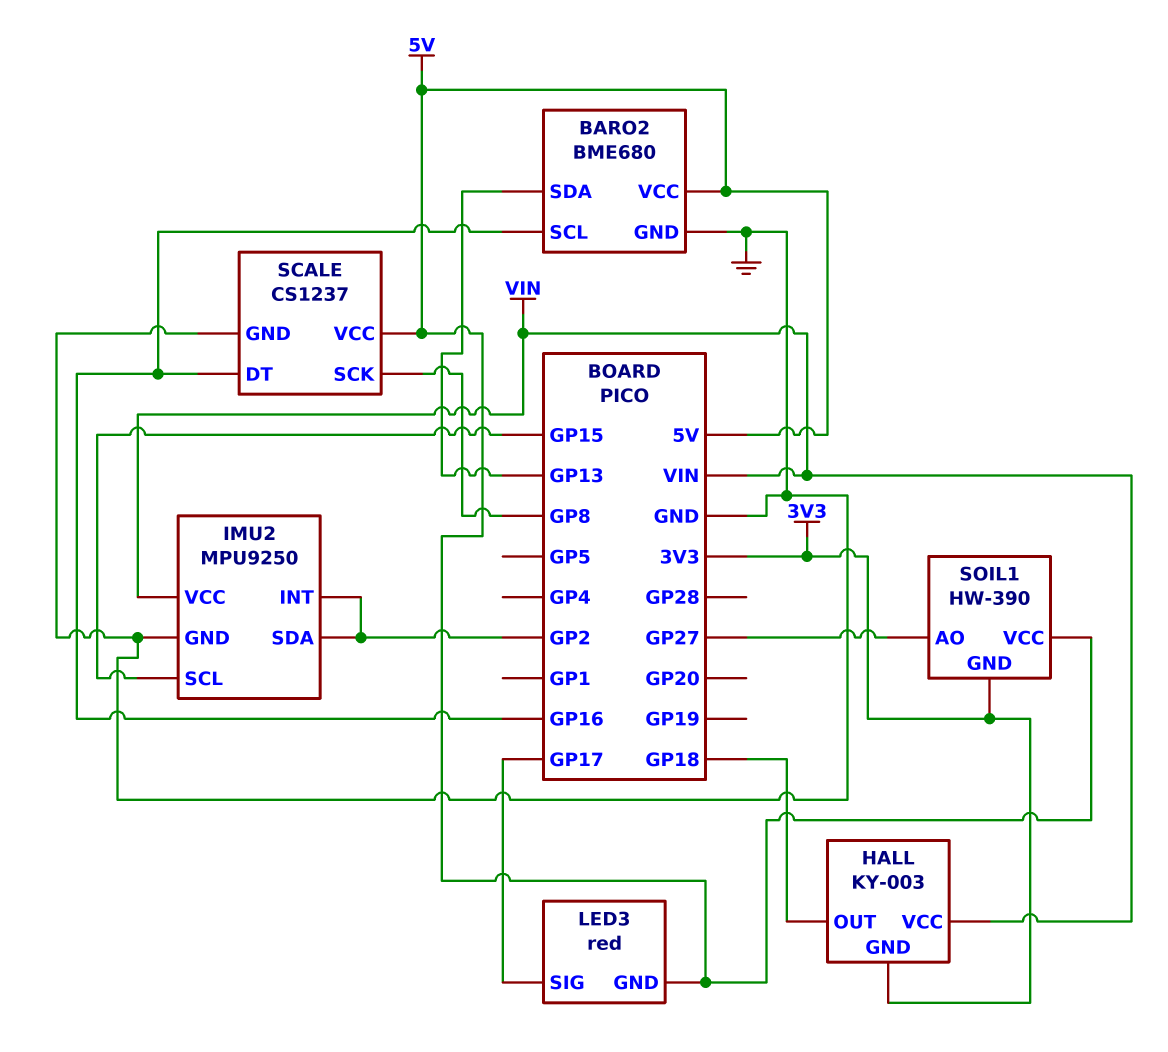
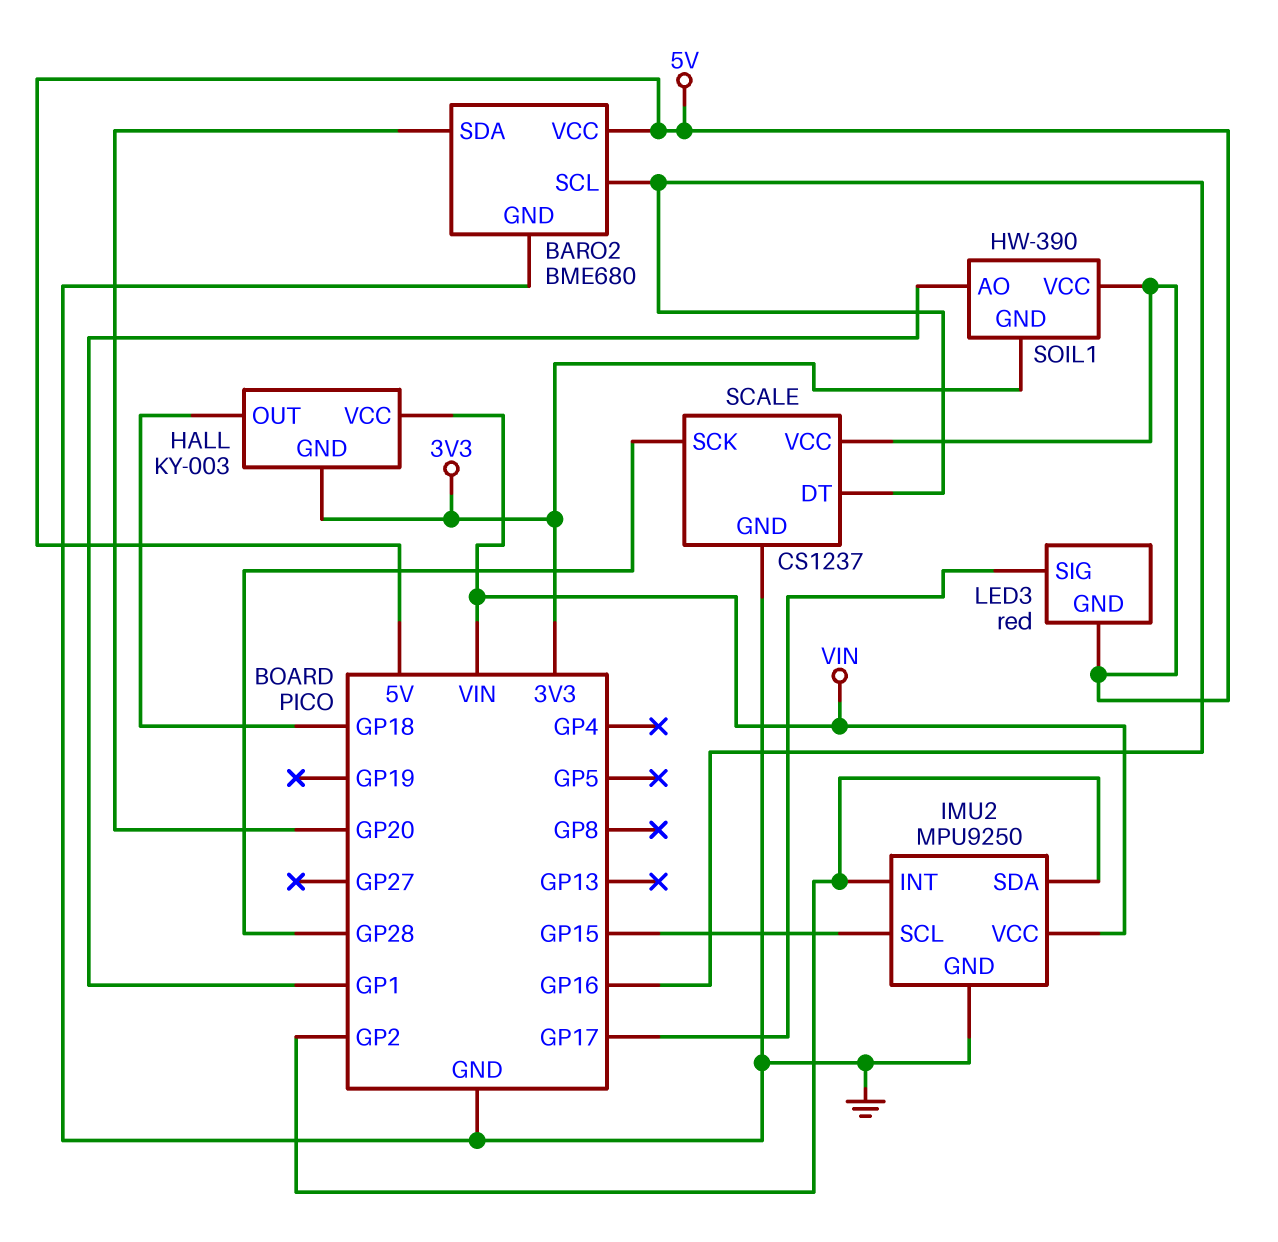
BARO2 pin SDA: GP13 -> GP20
SCALE pin SCK: GP8 -> GP28
SOIL1 pin AO: GP27 -> GP1

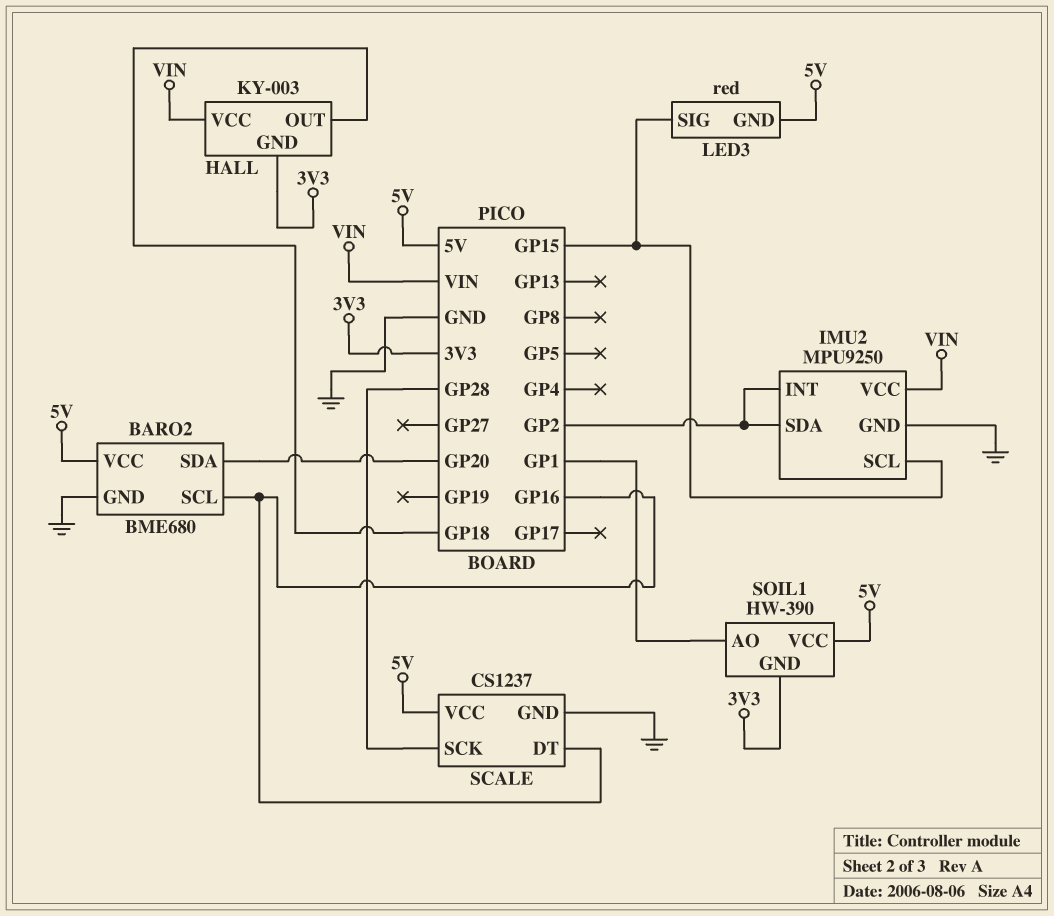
LED3 pin SIG: GP17 -> GP15

